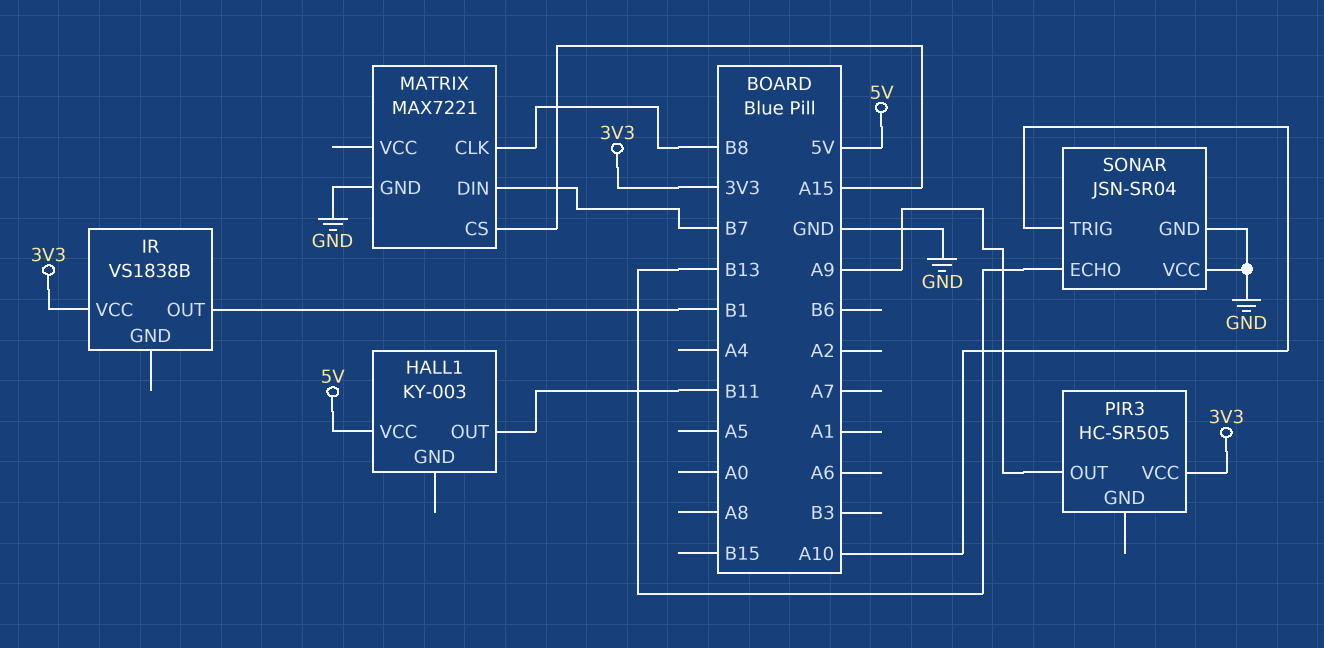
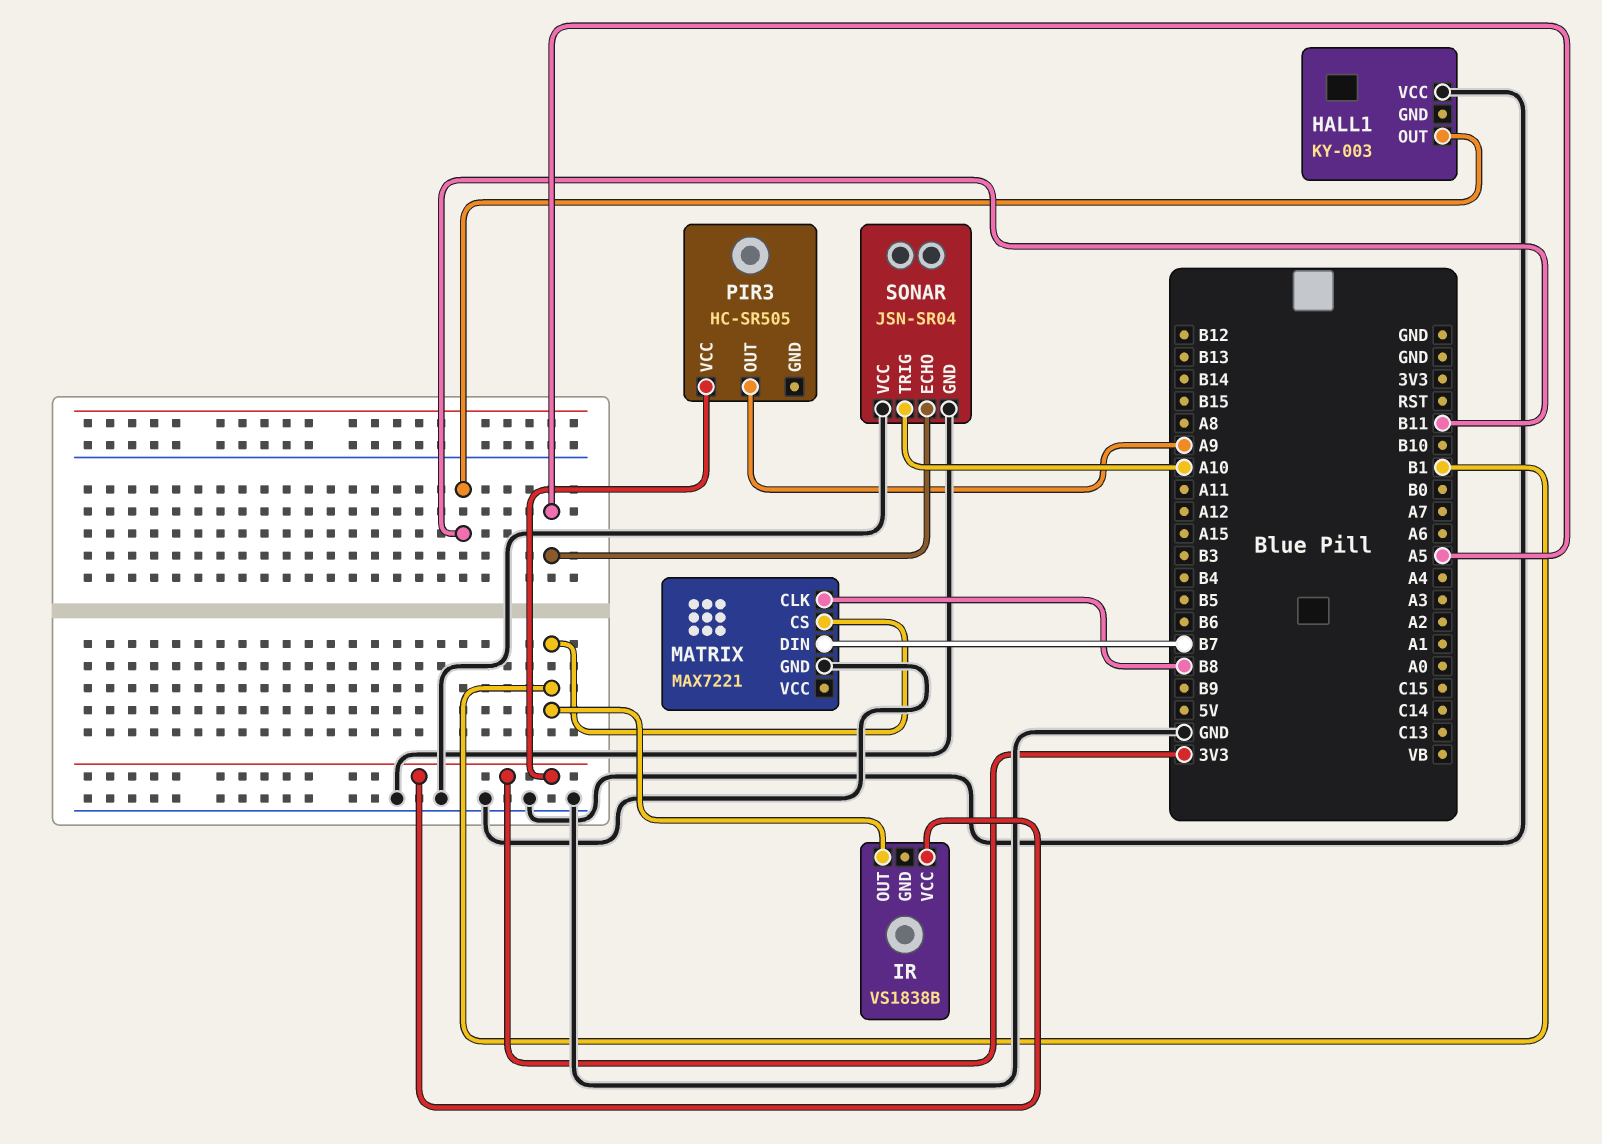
HALL1 pin VCC: 5V -> GND
MATRIX pin CS: A15 -> B1
SONAR pin ECHO: B13 -> A5

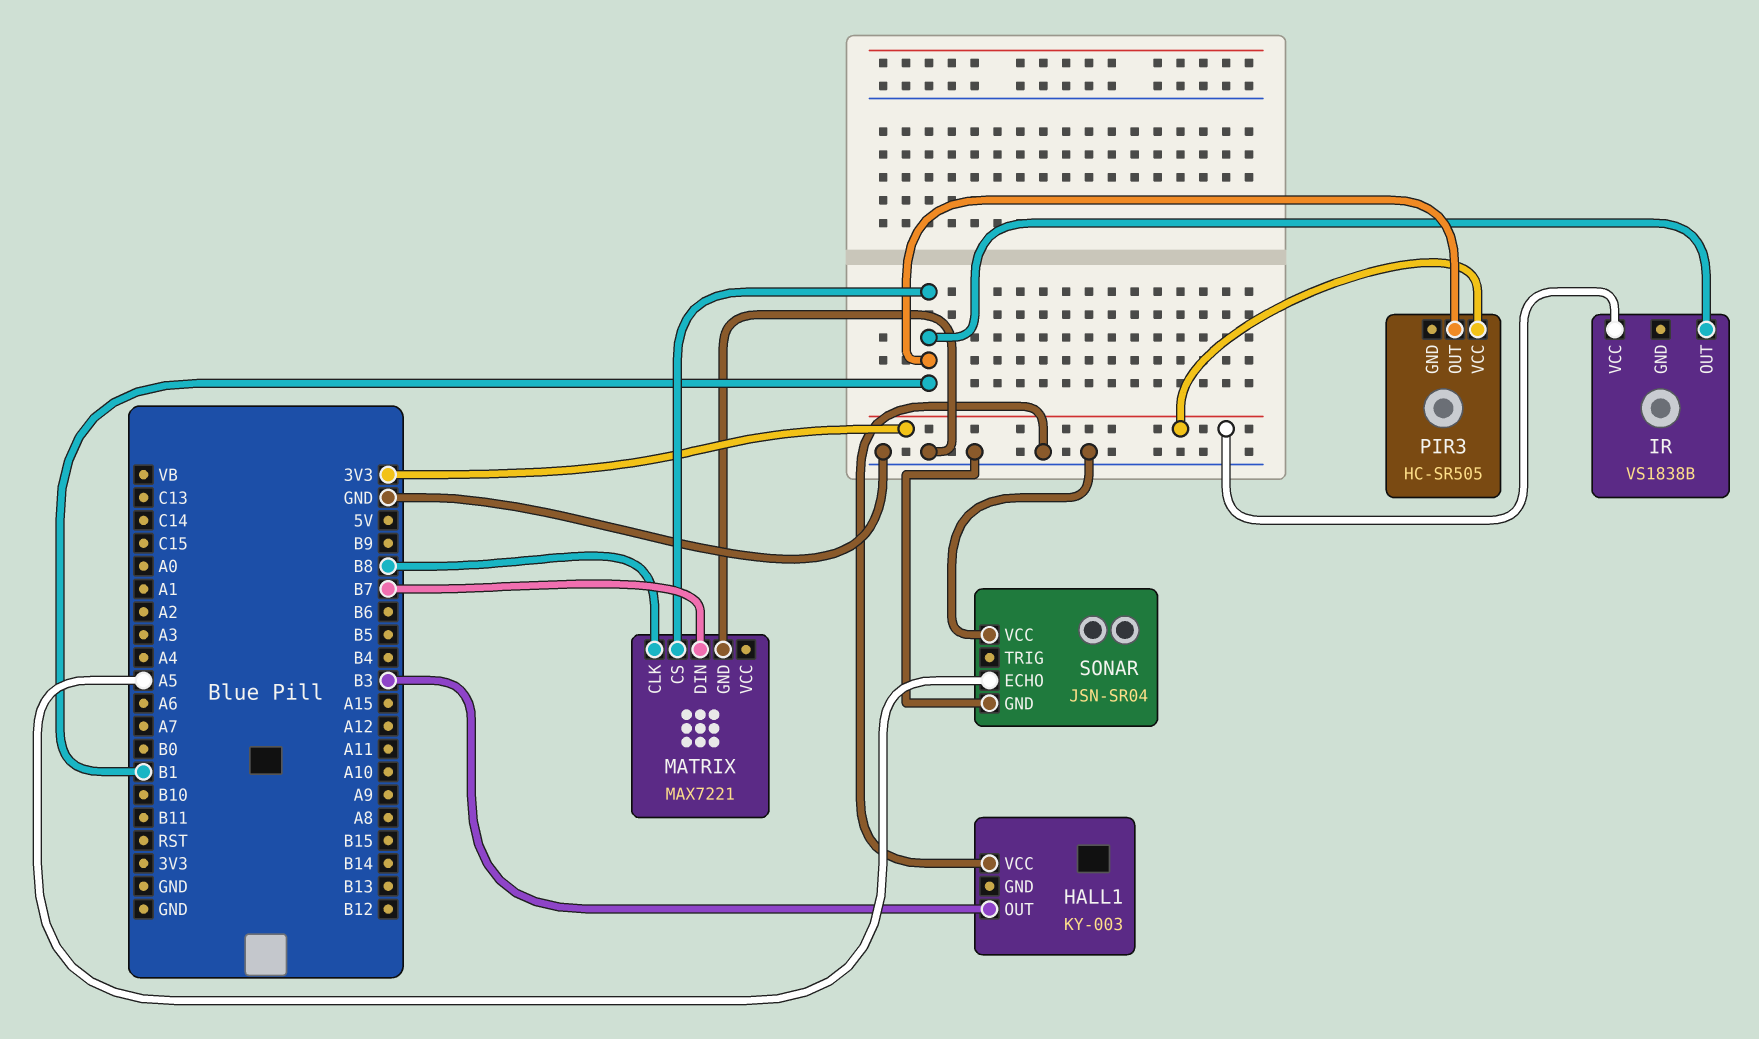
HALL1 pin OUT: B11 -> B3
PIR3 pin OUT: A9 -> B1
SONAR pin TRIG: A10 -> none

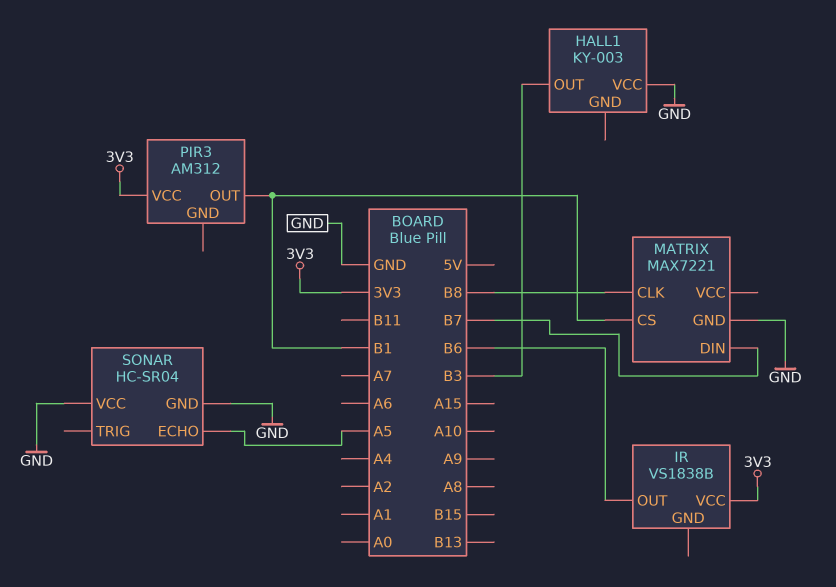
IR pin OUT: B1 -> B6
PIR3: HC-SR505 -> AM312
SONAR: JSN-SR04 -> HC-SR04

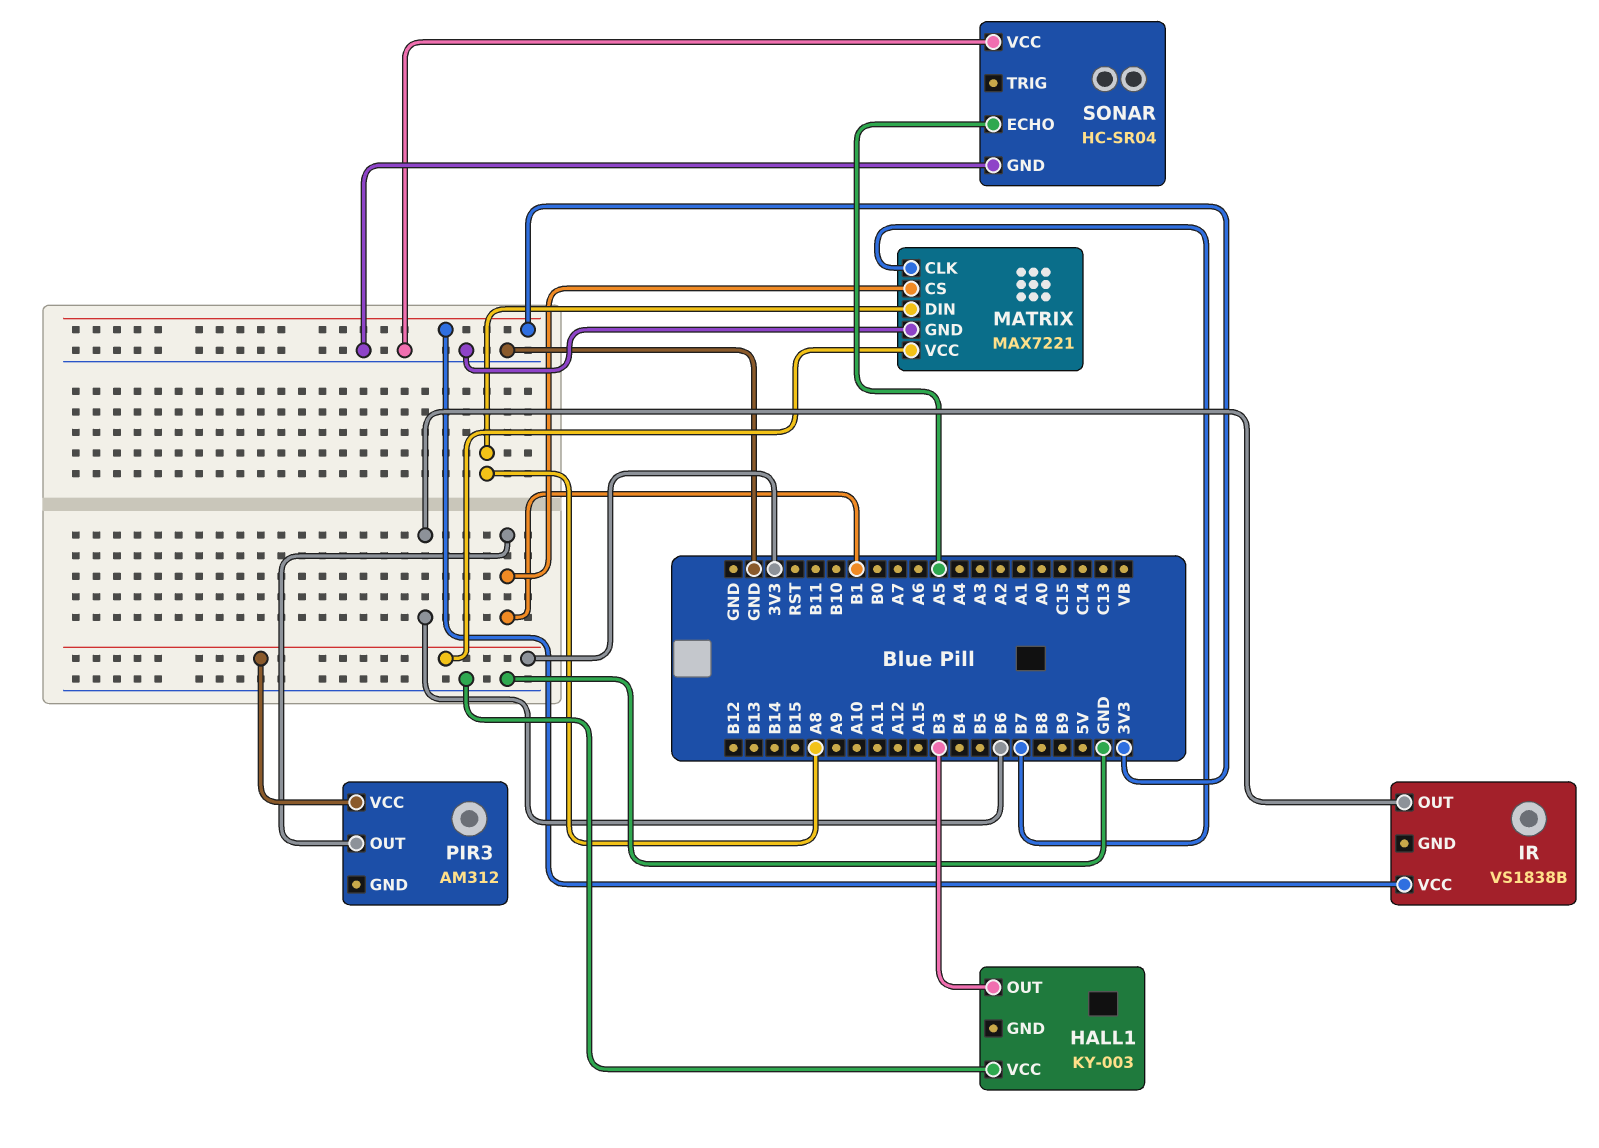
MATRIX pin CLK: B8 -> B7
MATRIX pin DIN: B7 -> A8
MATRIX pin VCC: none -> 3V3

